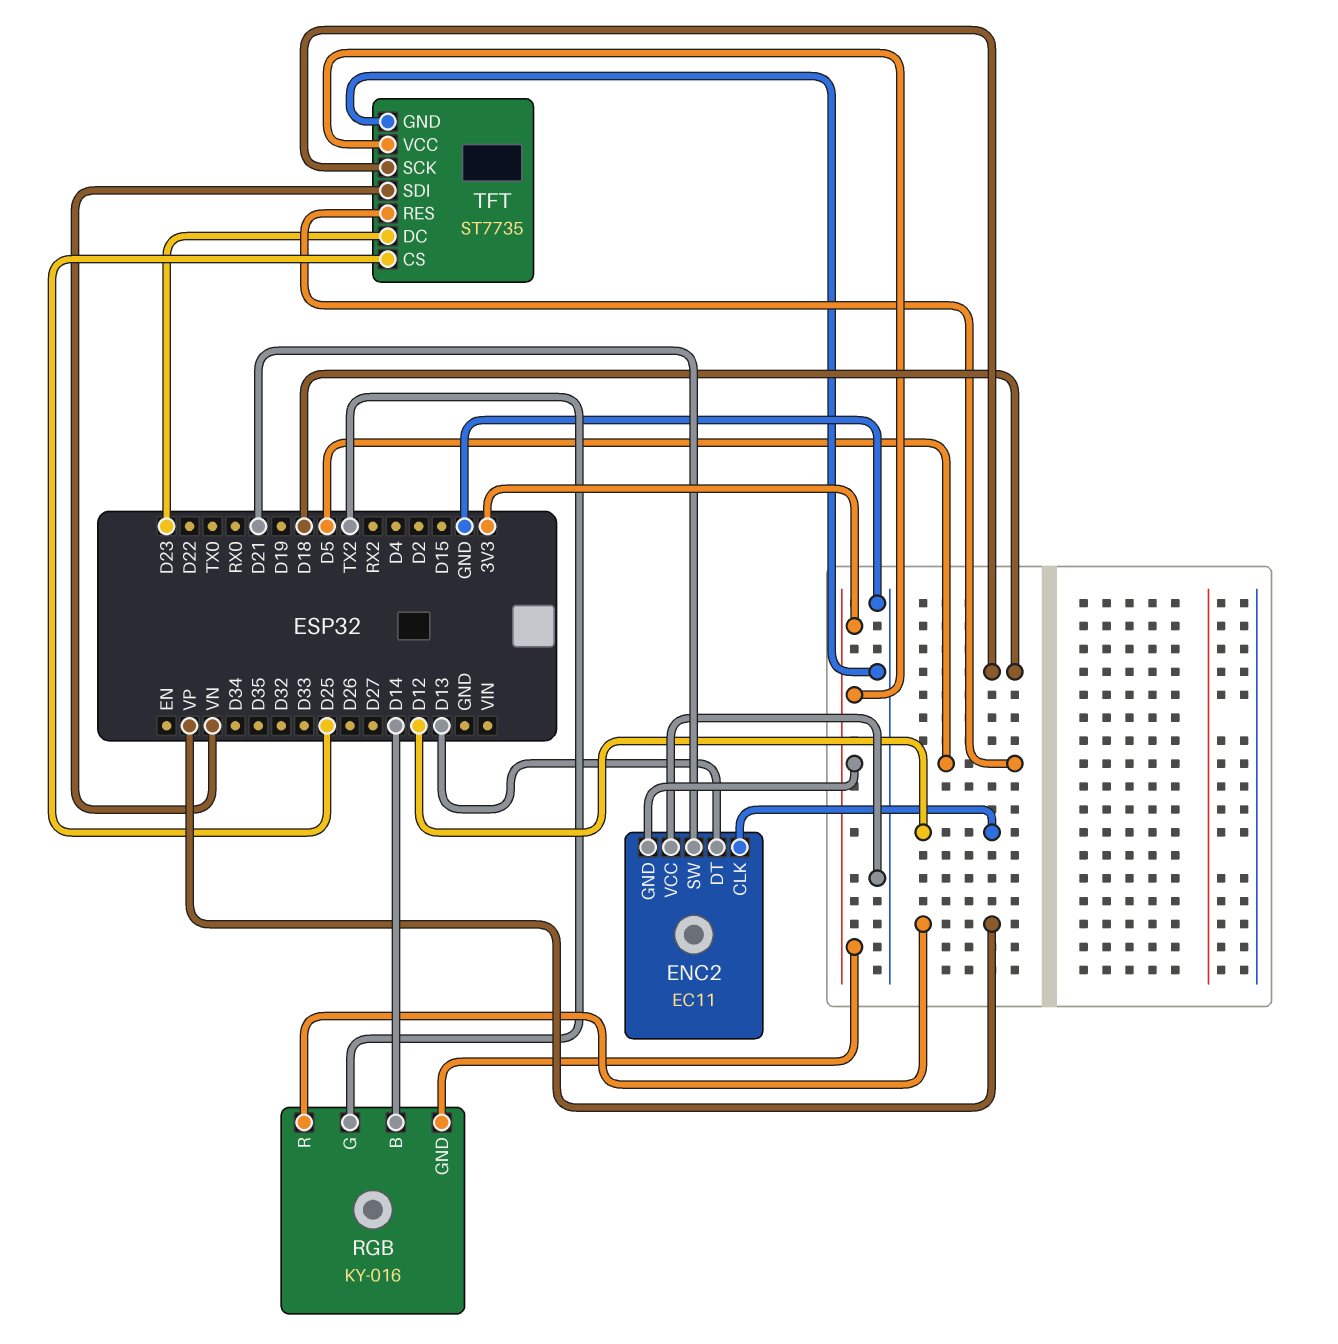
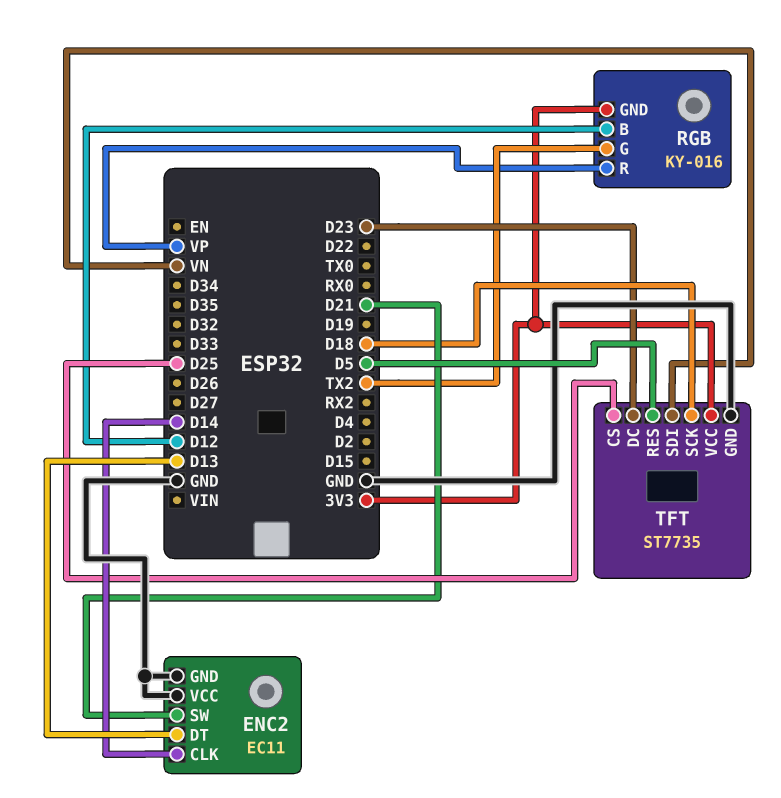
ENC2 pin CLK: D12 -> D14
ENC2 pin GND: 3V3 -> GND
RGB pin B: D14 -> D12

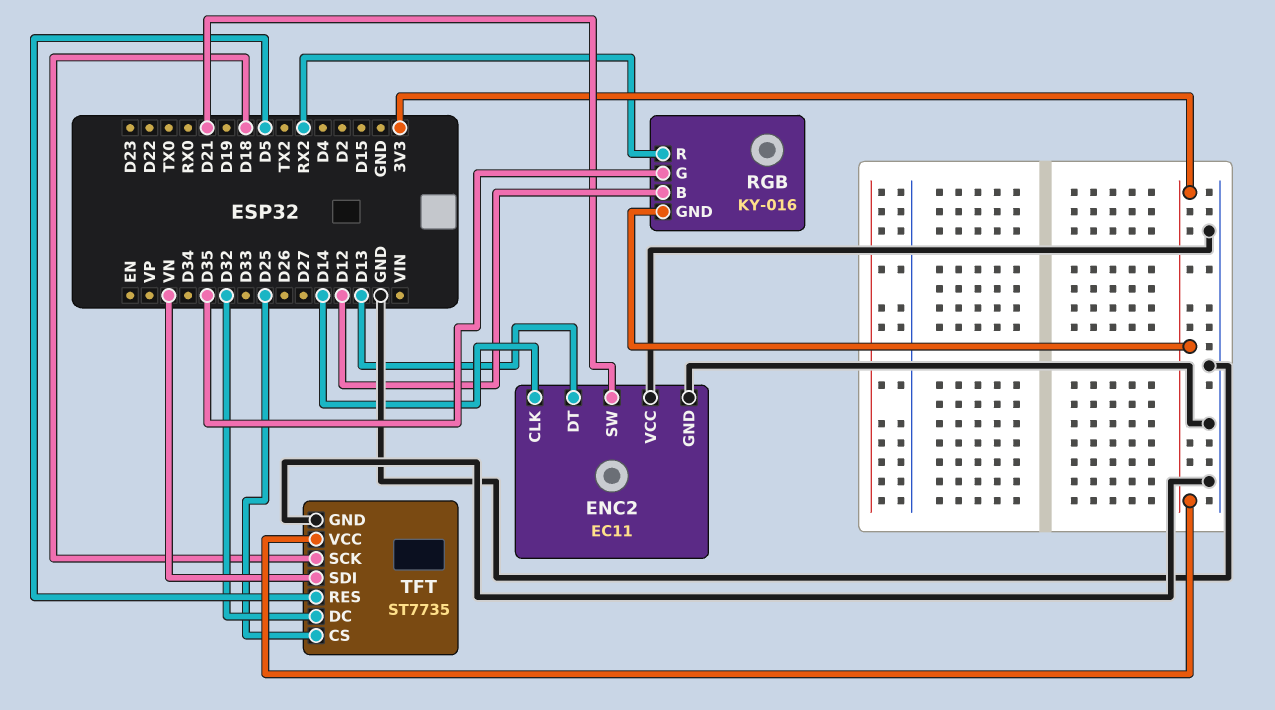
RGB pin G: TX2 -> D35
RGB pin R: VP -> RX2
TFT pin DC: D23 -> D32

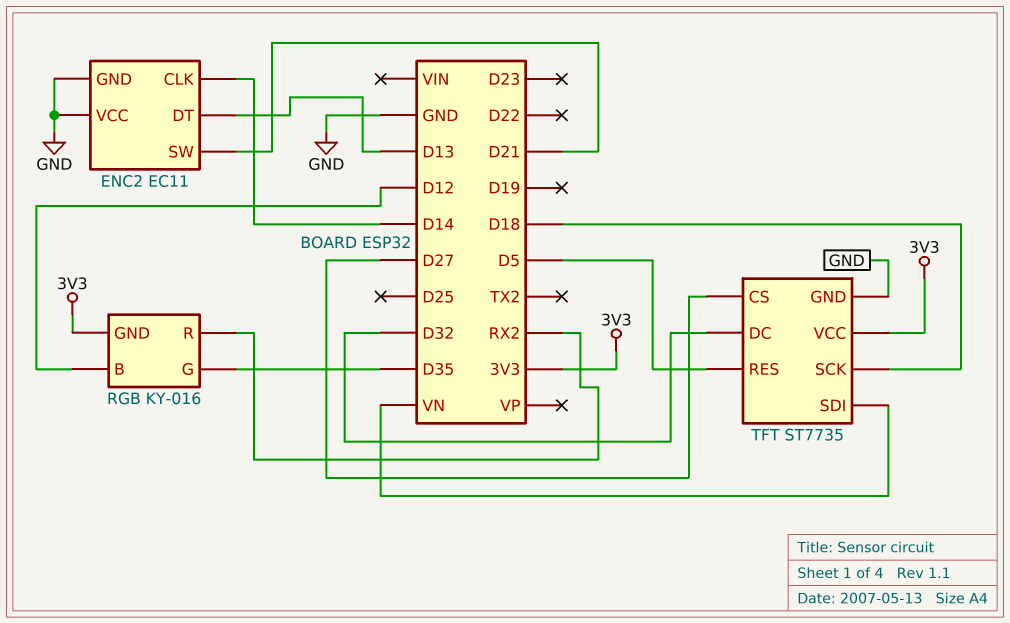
TFT pin CS: D25 -> D27

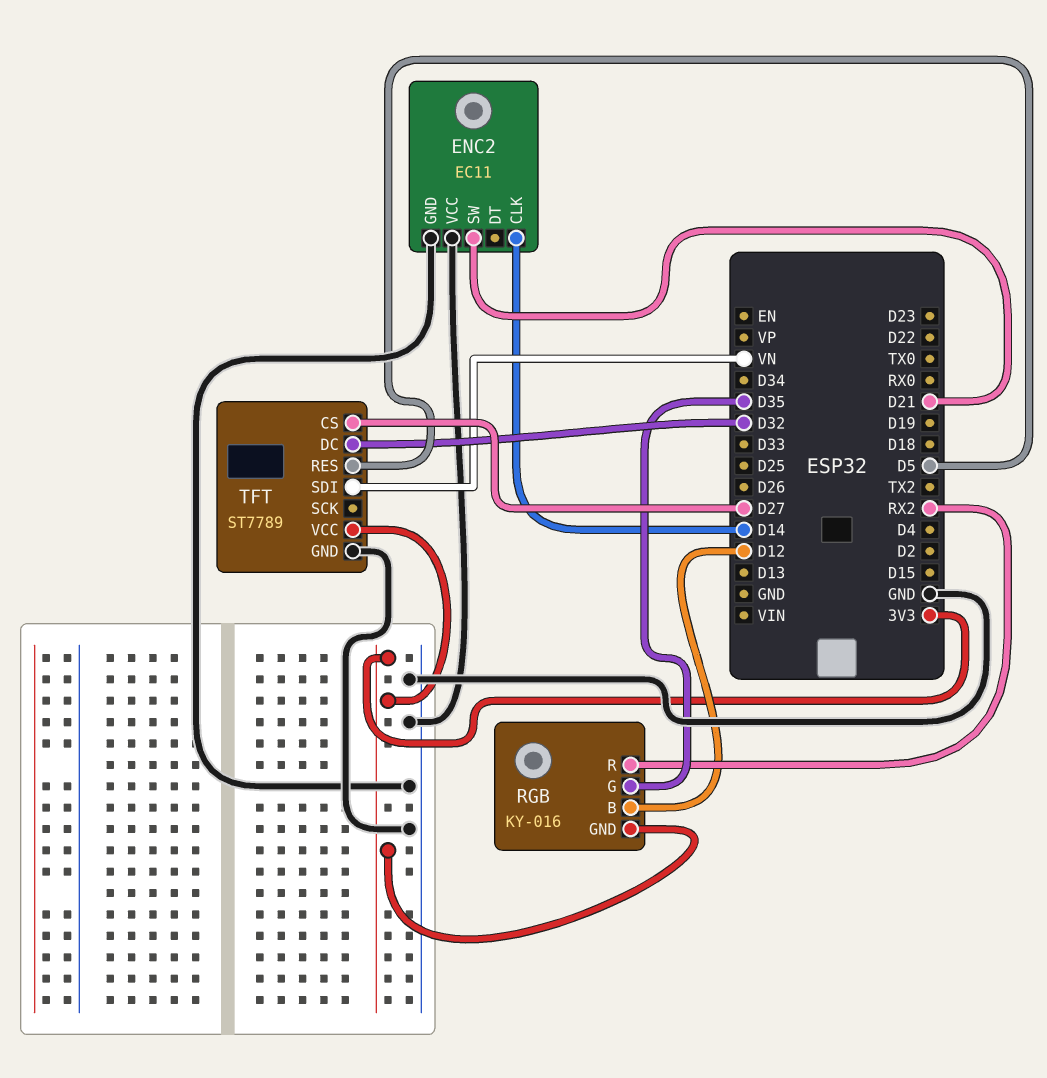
ENC2 pin DT: D13 -> none
TFT: ST7735 -> ST7789
TFT pin SCK: D18 -> none

